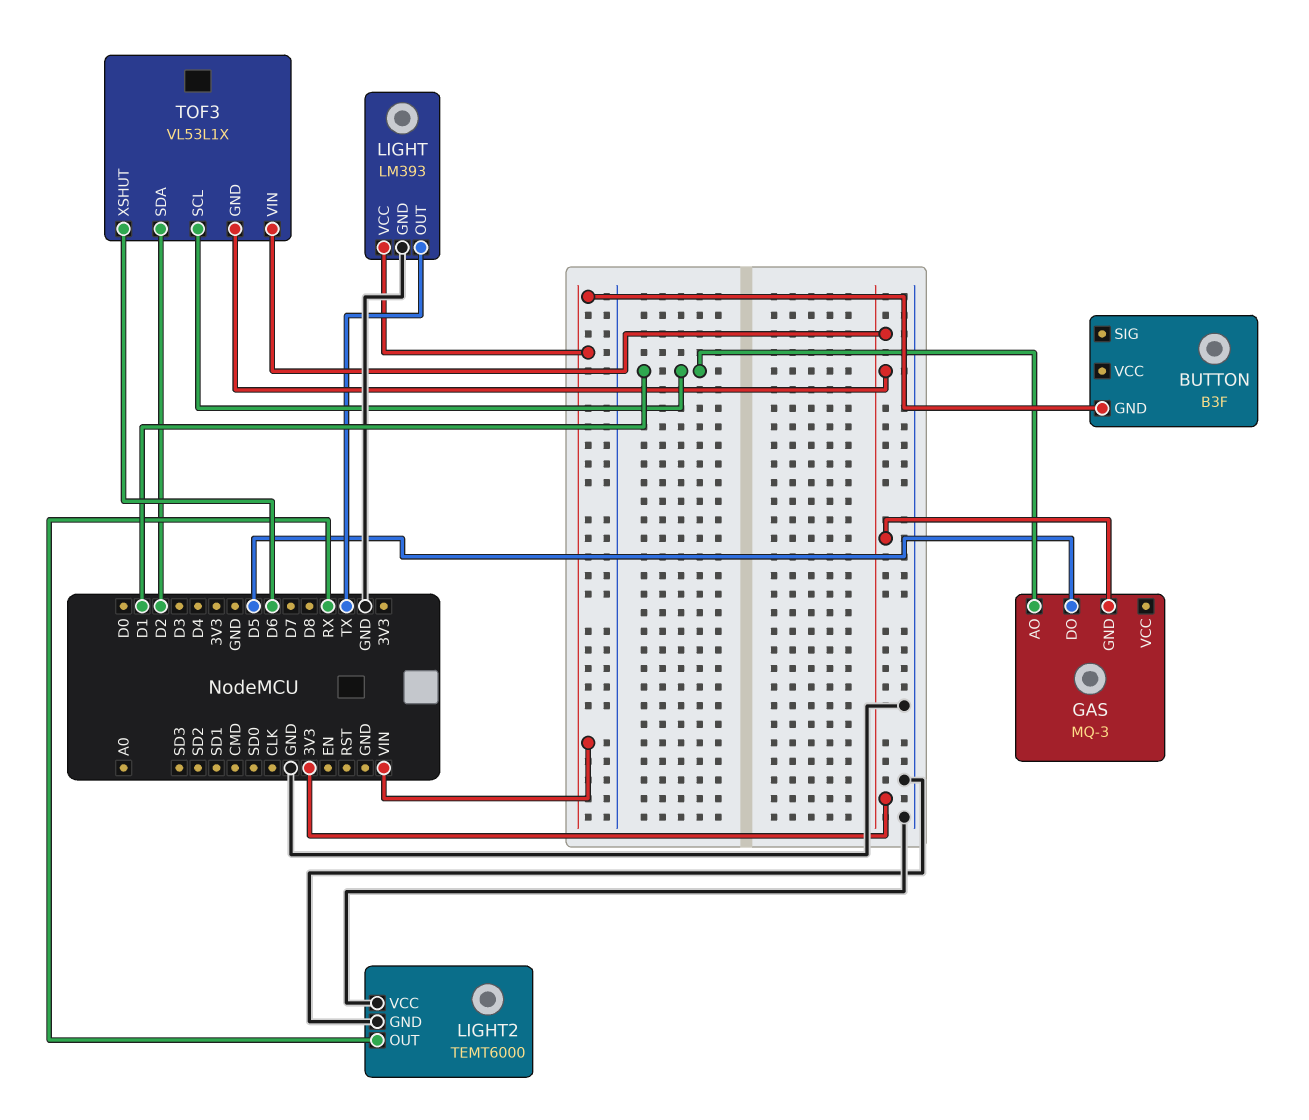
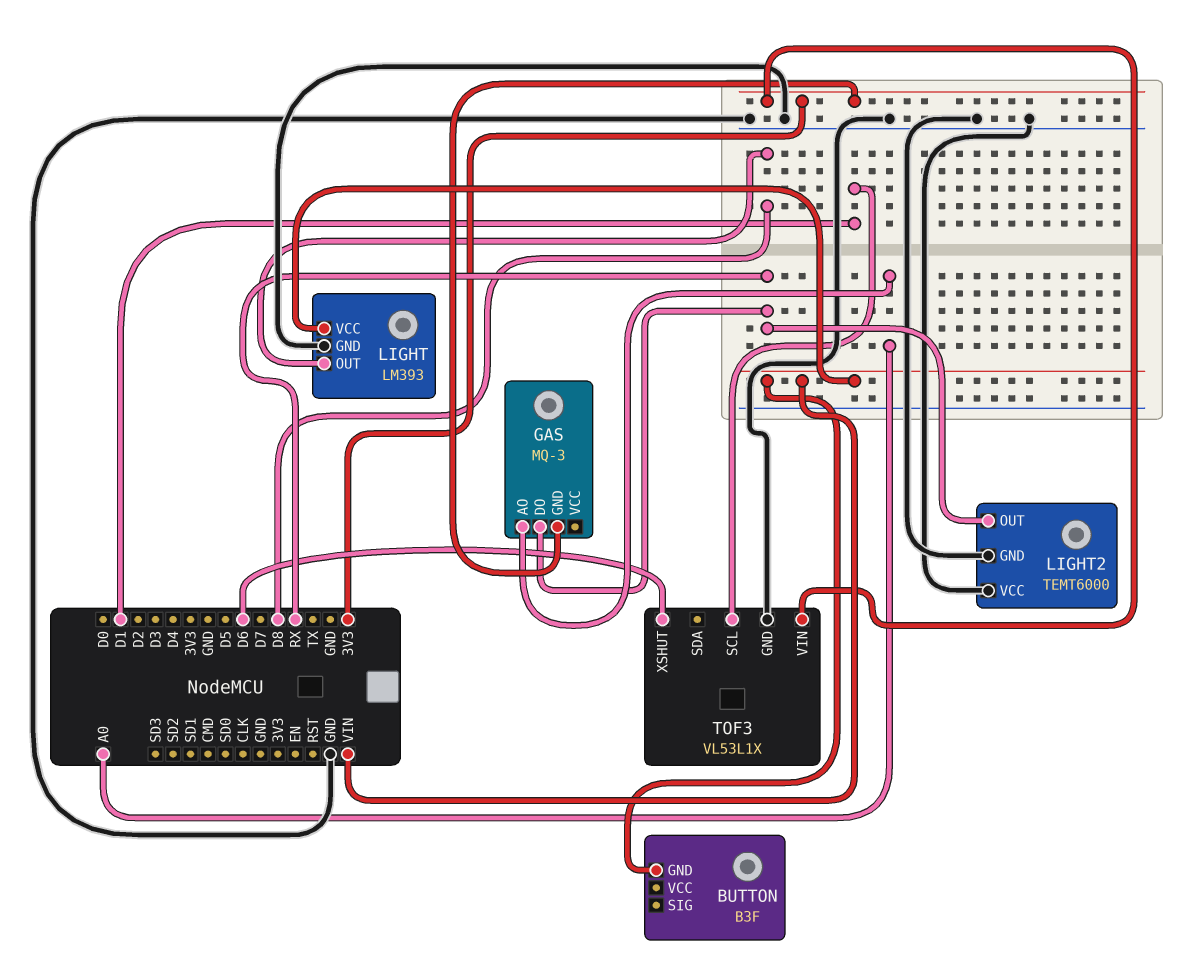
GAS pin AO: D1 -> A0
GAS pin DO: D5 -> RX
LIGHT pin OUT: TX -> D8
TOF3 pin GND: 3V3 -> GND
TOF3 pin SDA: D2 -> none

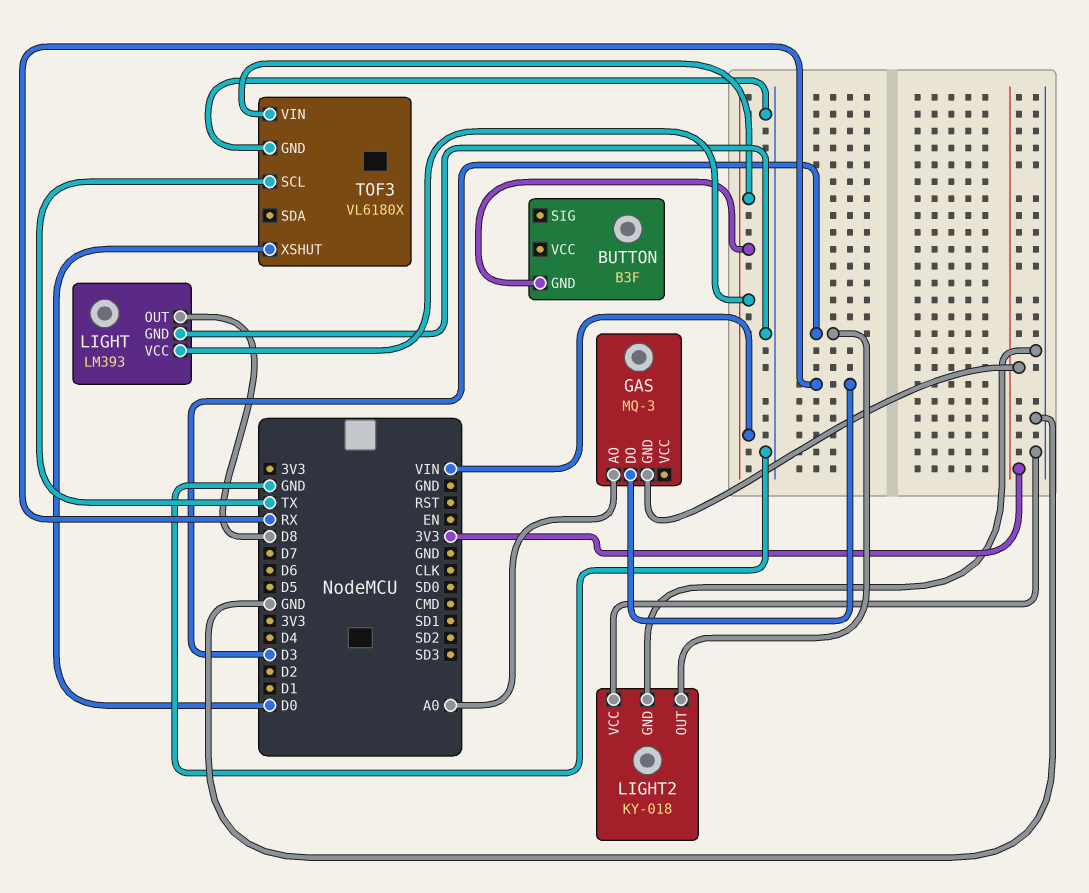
LIGHT2: TEMT6000 -> KY-018
LIGHT2 pin OUT: RX -> D3
TOF3: VL53L1X -> VL6180X
TOF3 pin SCL: D1 -> TX
TOF3 pin VIN: 3V3 -> VIN
TOF3 pin XSHUT: D6 -> D0

